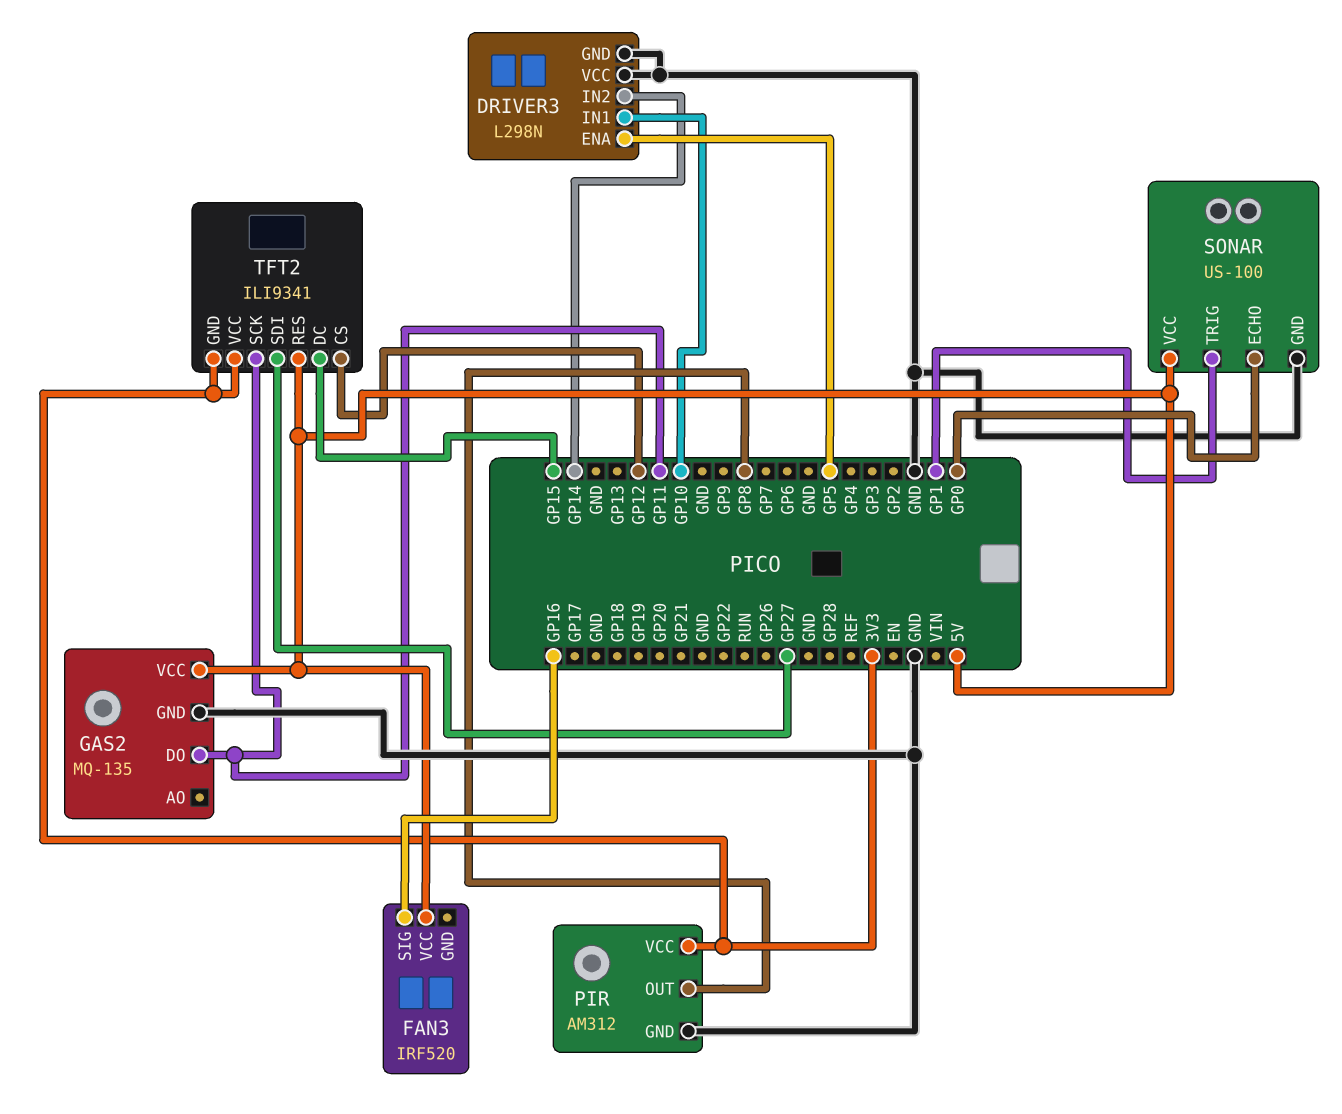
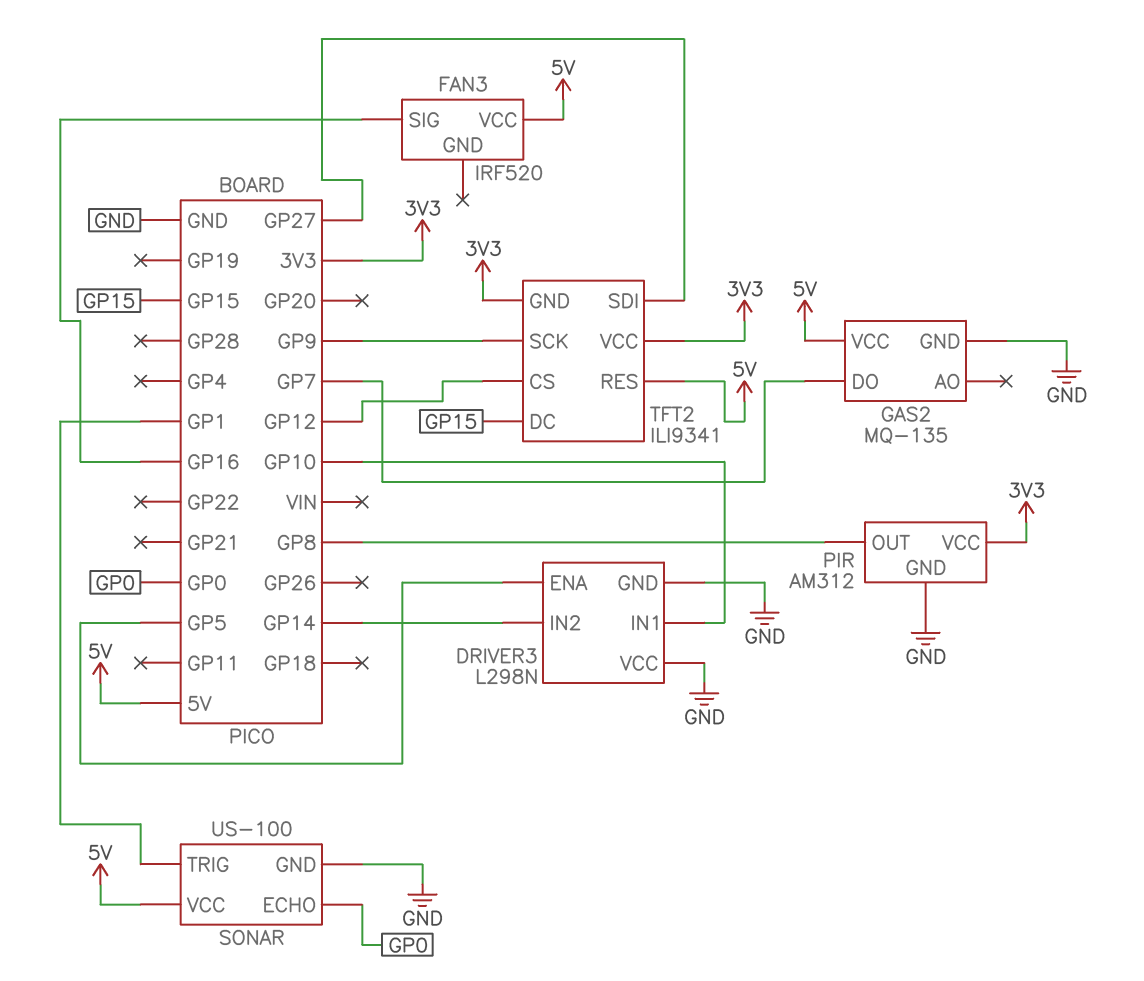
GAS2 pin DO: GP11 -> GP7
TFT2 pin SCK: GP11 -> GP9

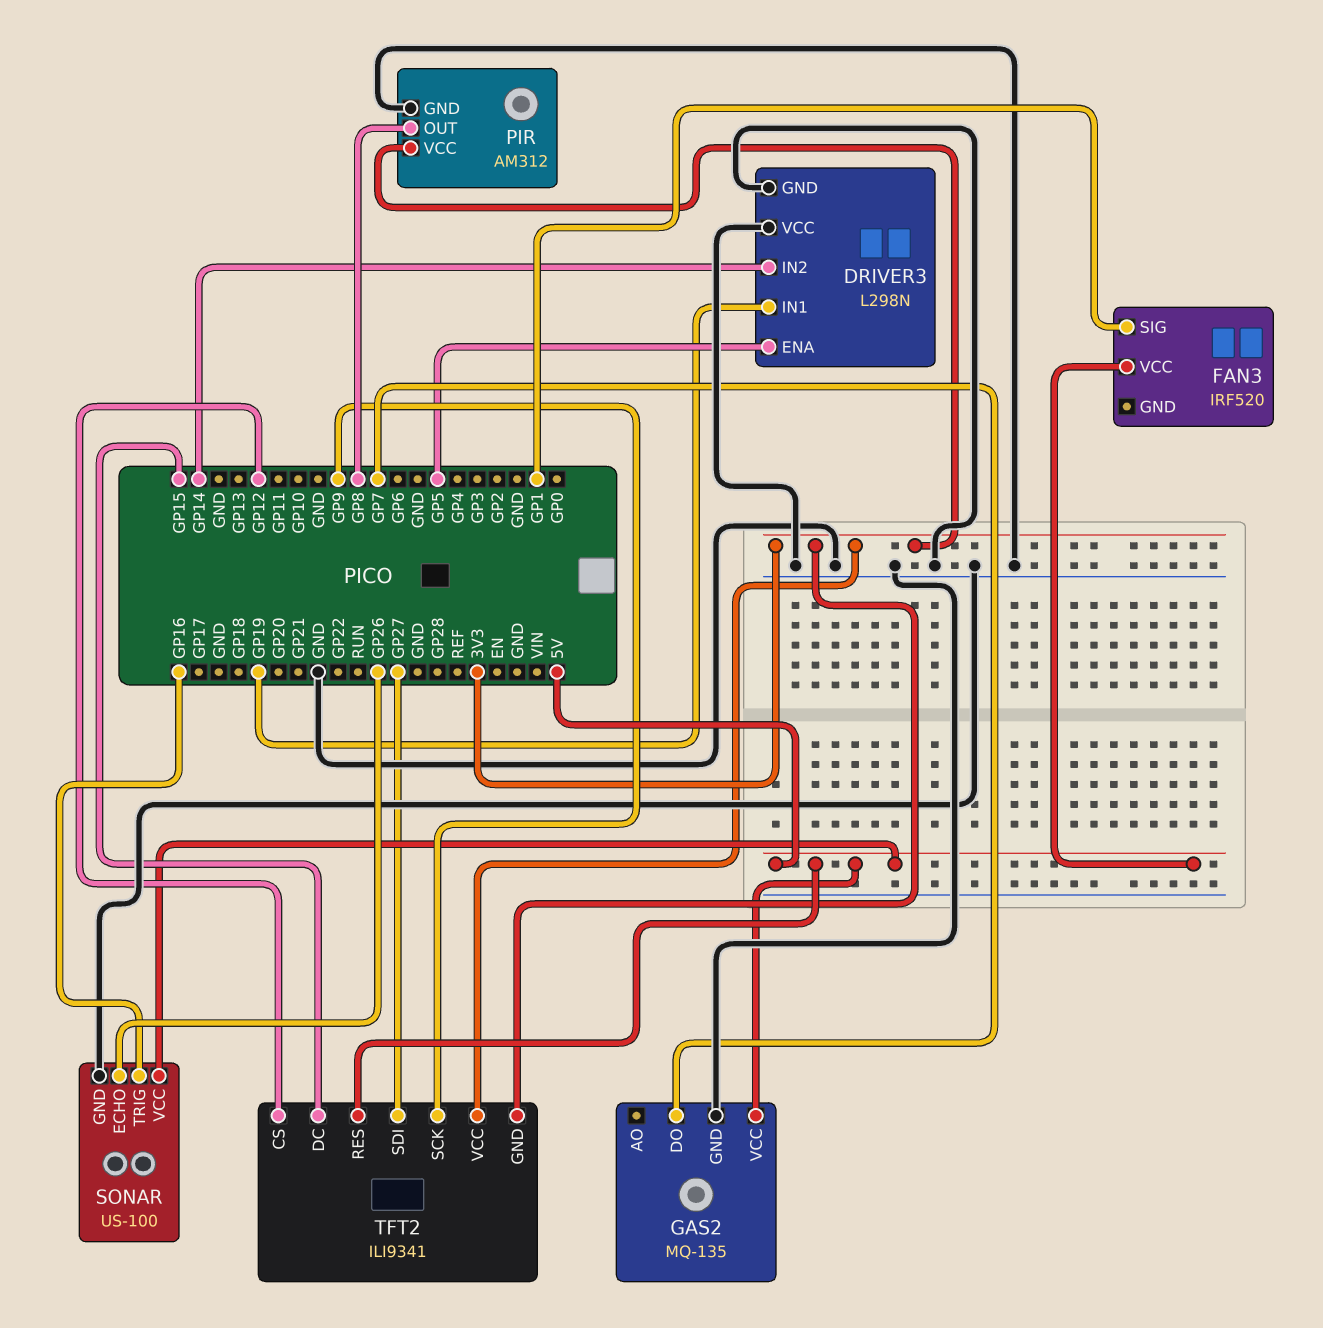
DRIVER3 pin IN1: GP10 -> GP19
FAN3 pin SIG: GP16 -> GP1
SONAR pin ECHO: GP0 -> GP26
SONAR pin TRIG: GP1 -> GP16

